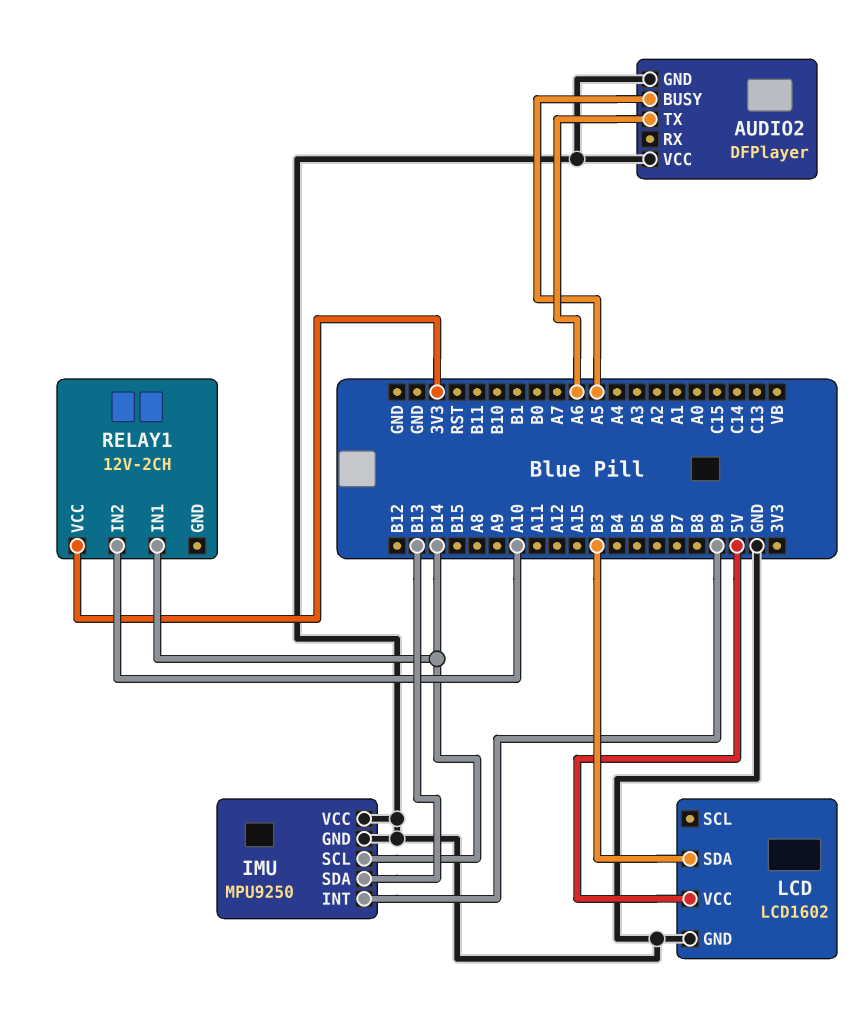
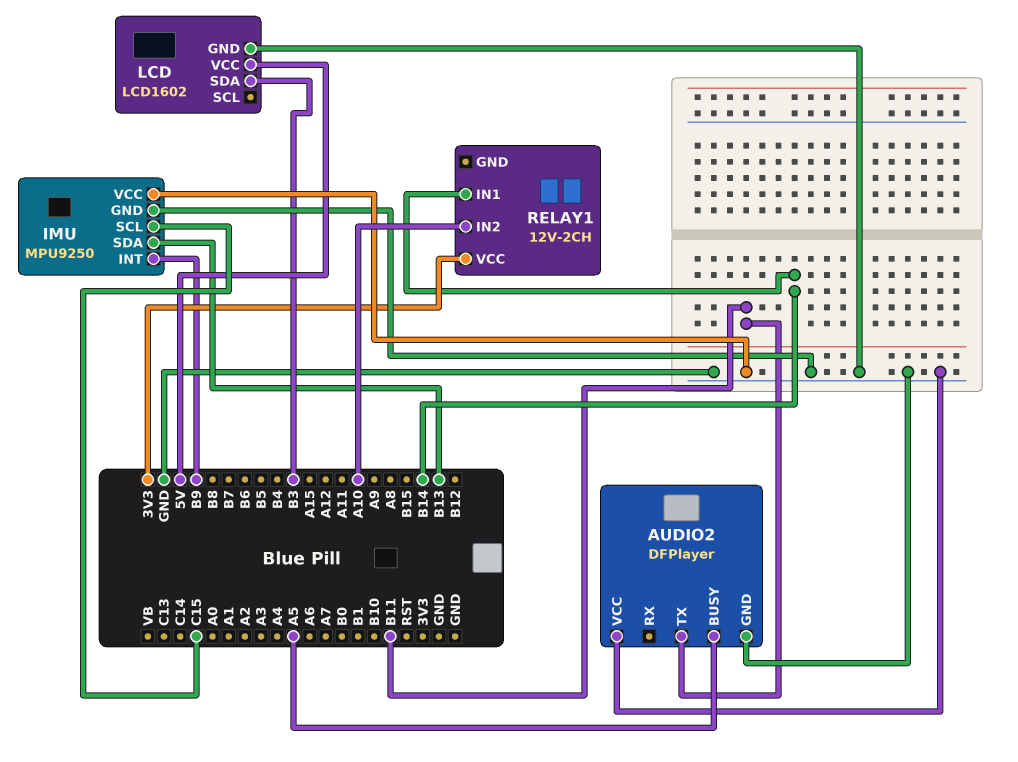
AUDIO2 pin TX: A6 -> B11
IMU pin SCL: B14 -> C15

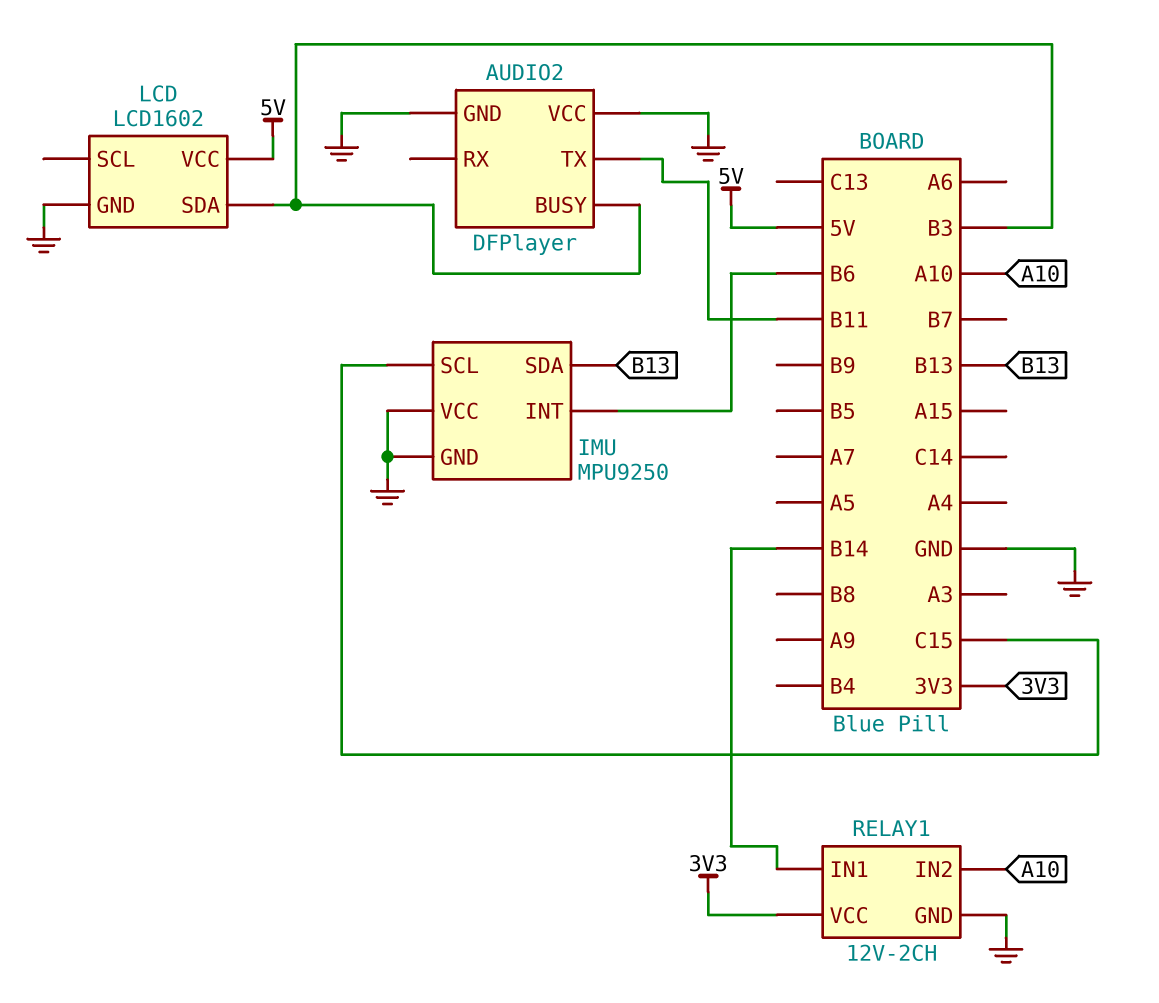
AUDIO2 pin BUSY: A5 -> B3
IMU pin INT: B9 -> B6
RELAY1 pin GND: none -> GND

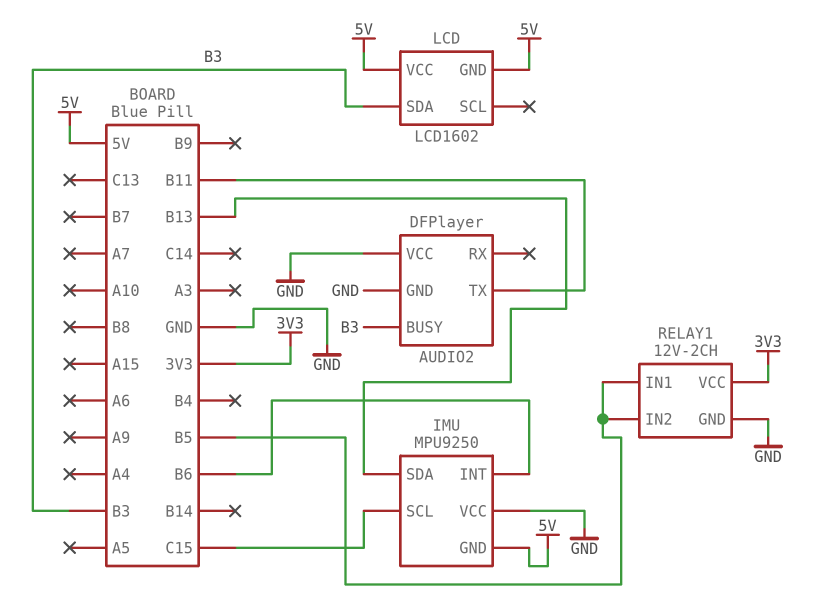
IMU pin GND: GND -> 5V
LCD pin GND: GND -> 5V
RELAY1 pin IN1: B14 -> B5
RELAY1 pin IN2: A10 -> B5

